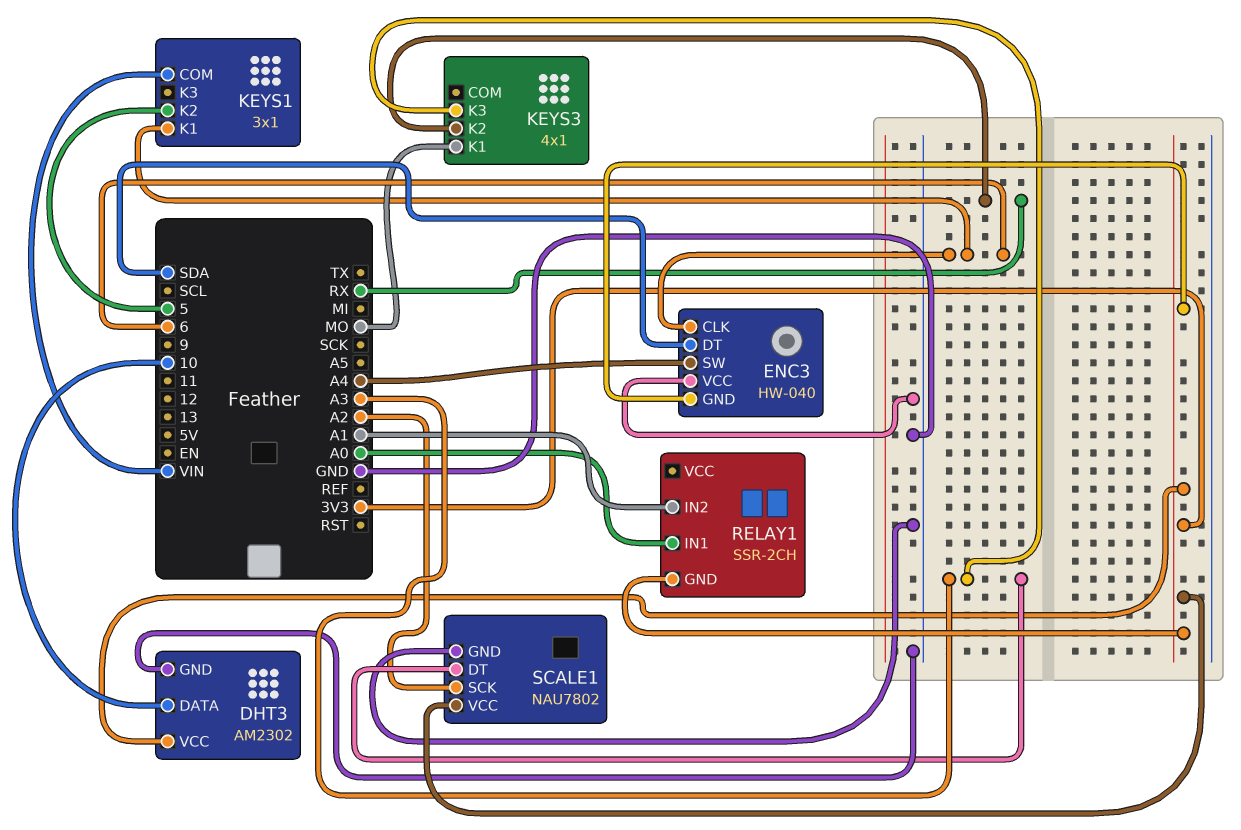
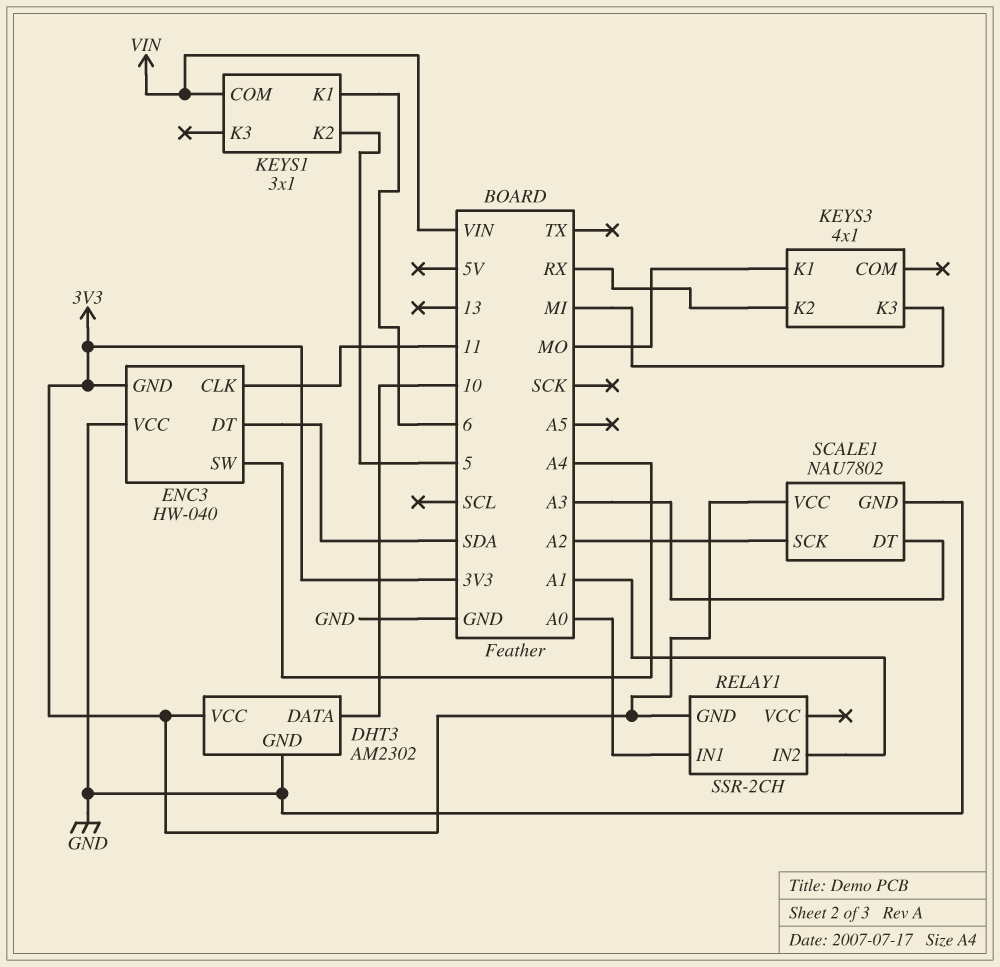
ENC3 pin CLK: 6 -> 11
KEYS3 pin K3: A3 -> MI

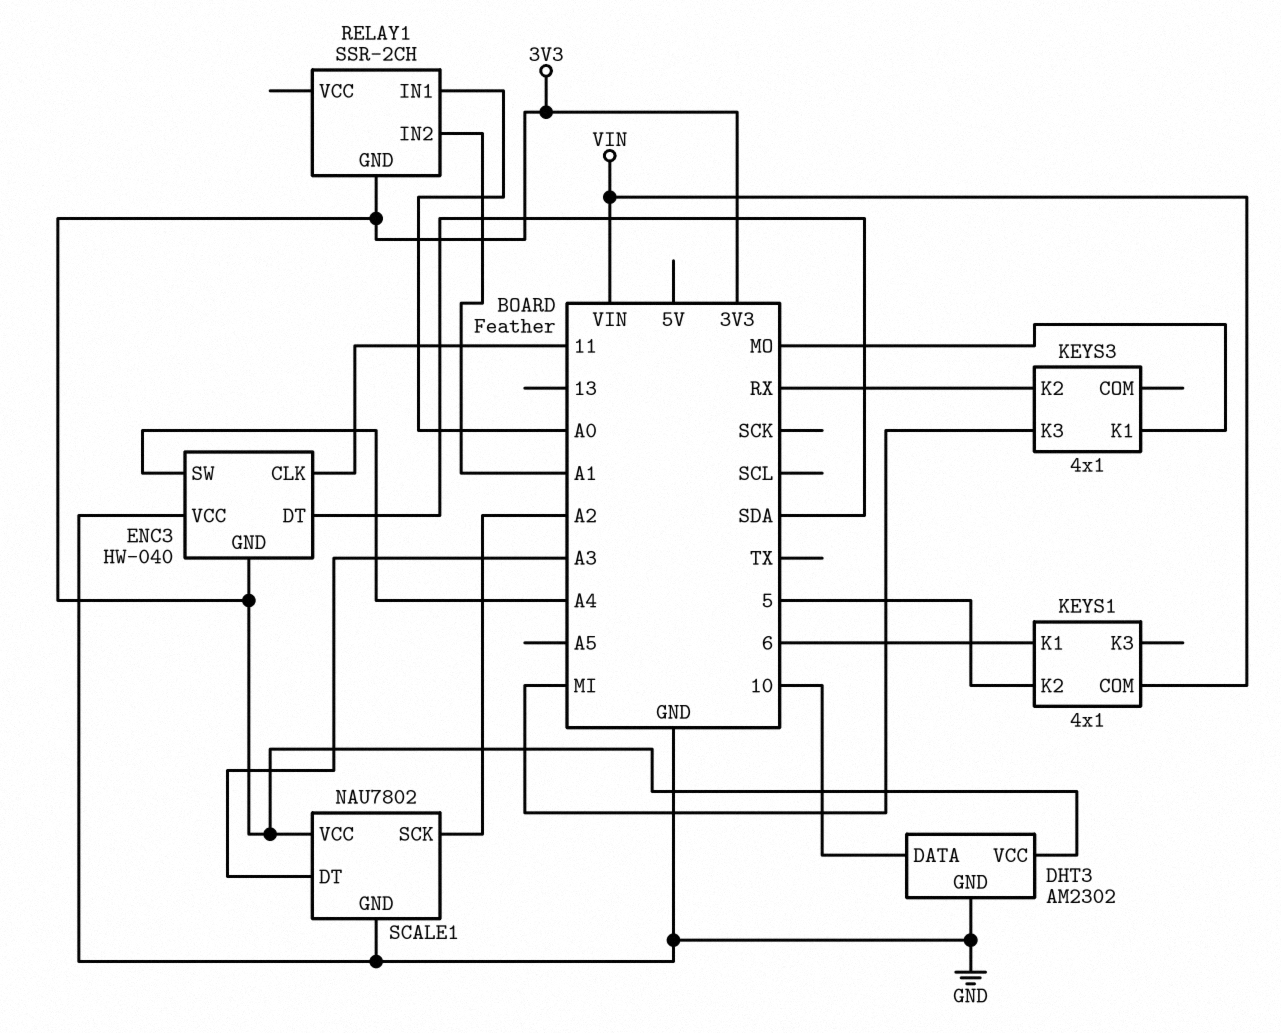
KEYS1: 3x1 -> 4x1

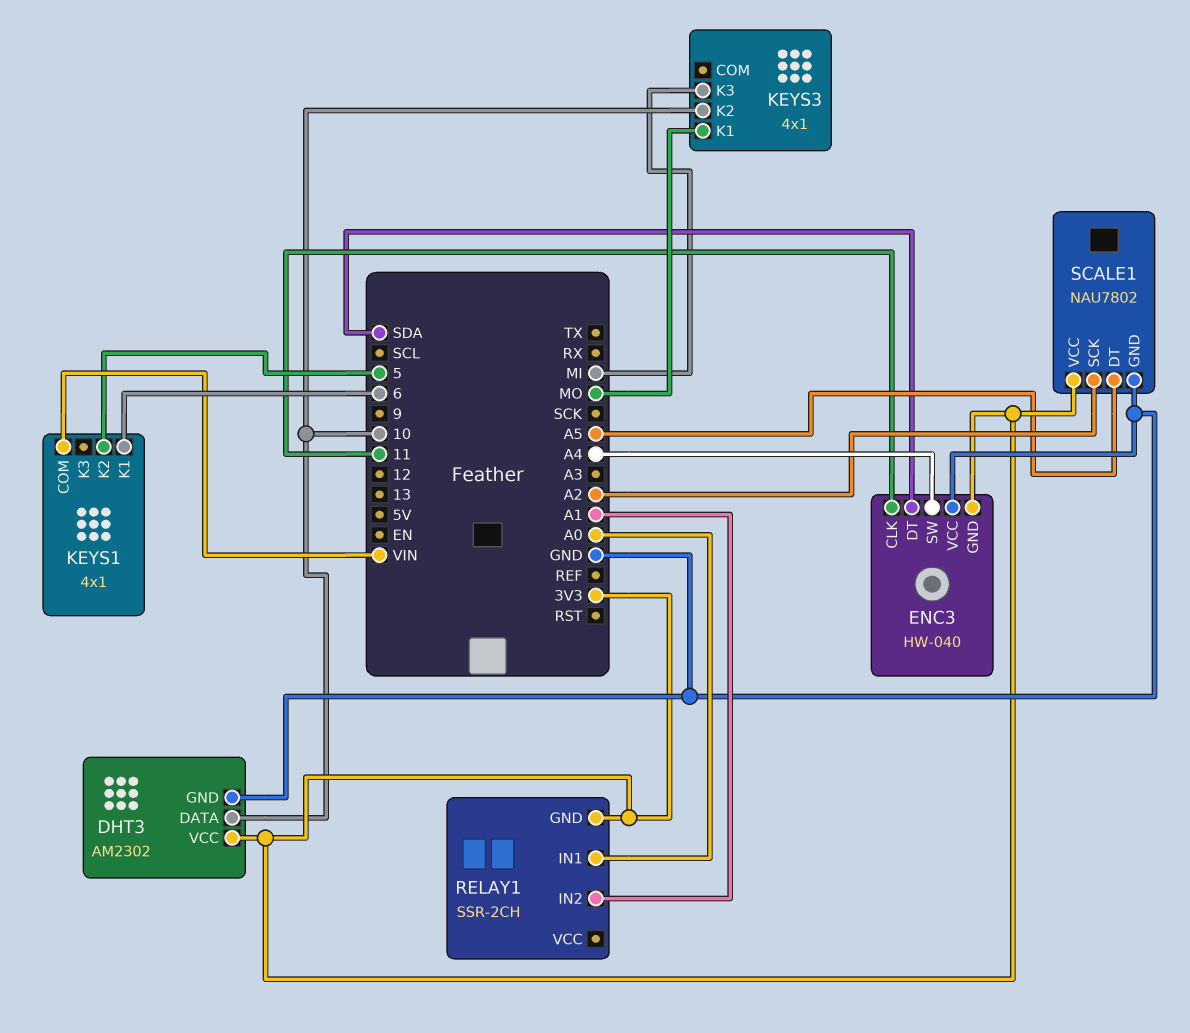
KEYS3 pin K2: RX -> 10
SCALE1 pin DT: A3 -> A5

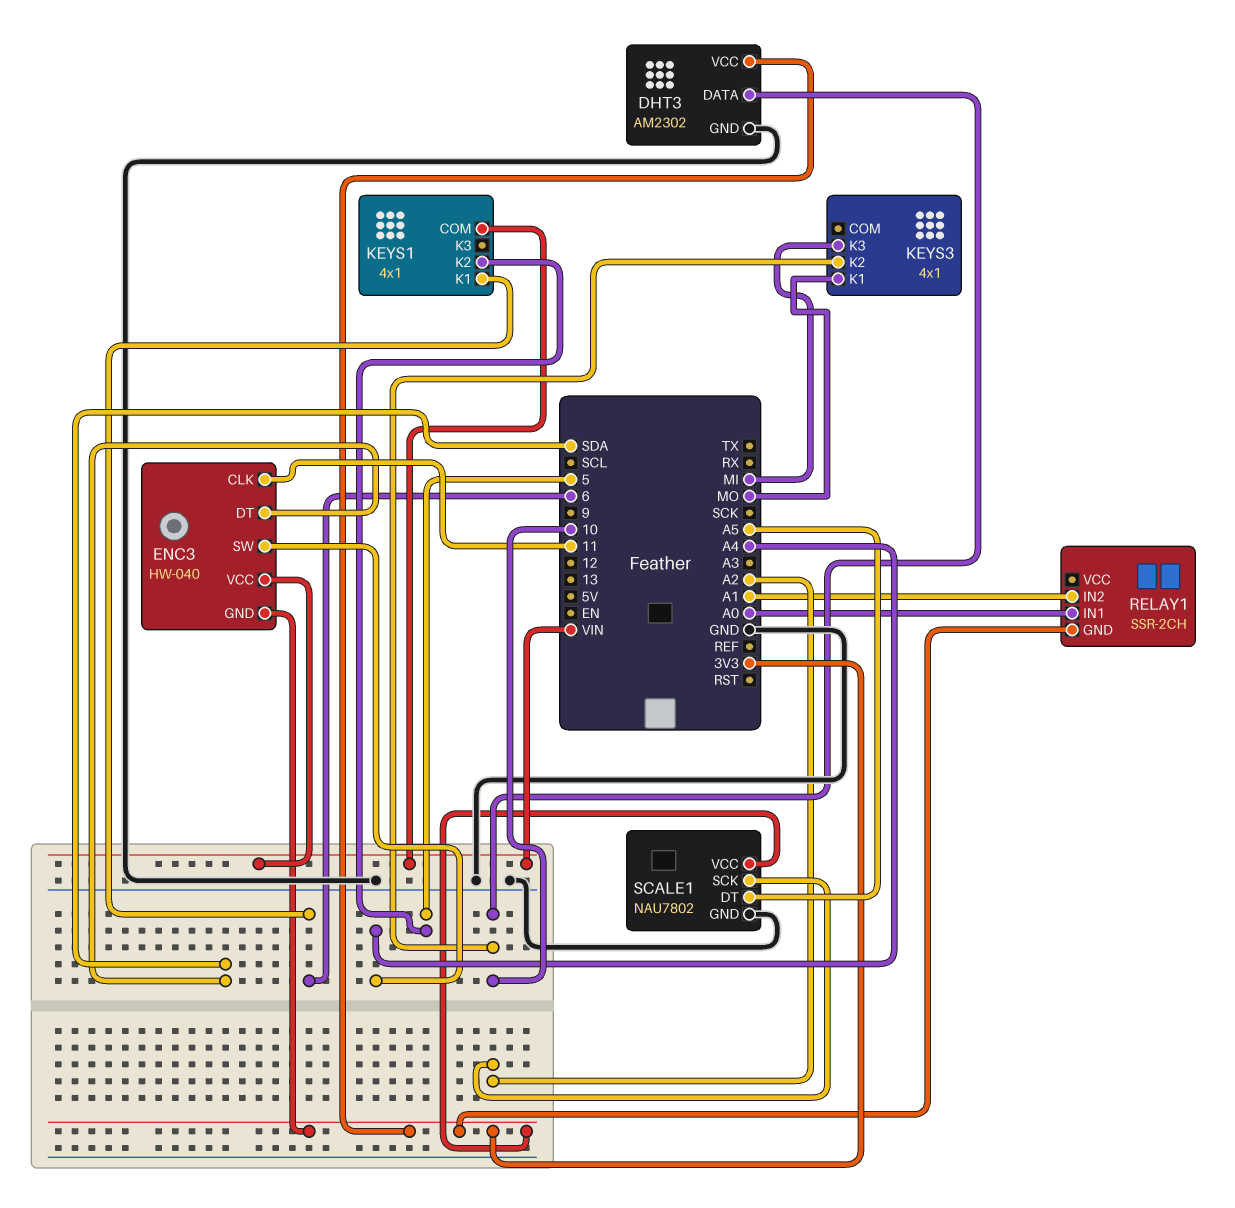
ENC3 pin VCC: GND -> VIN

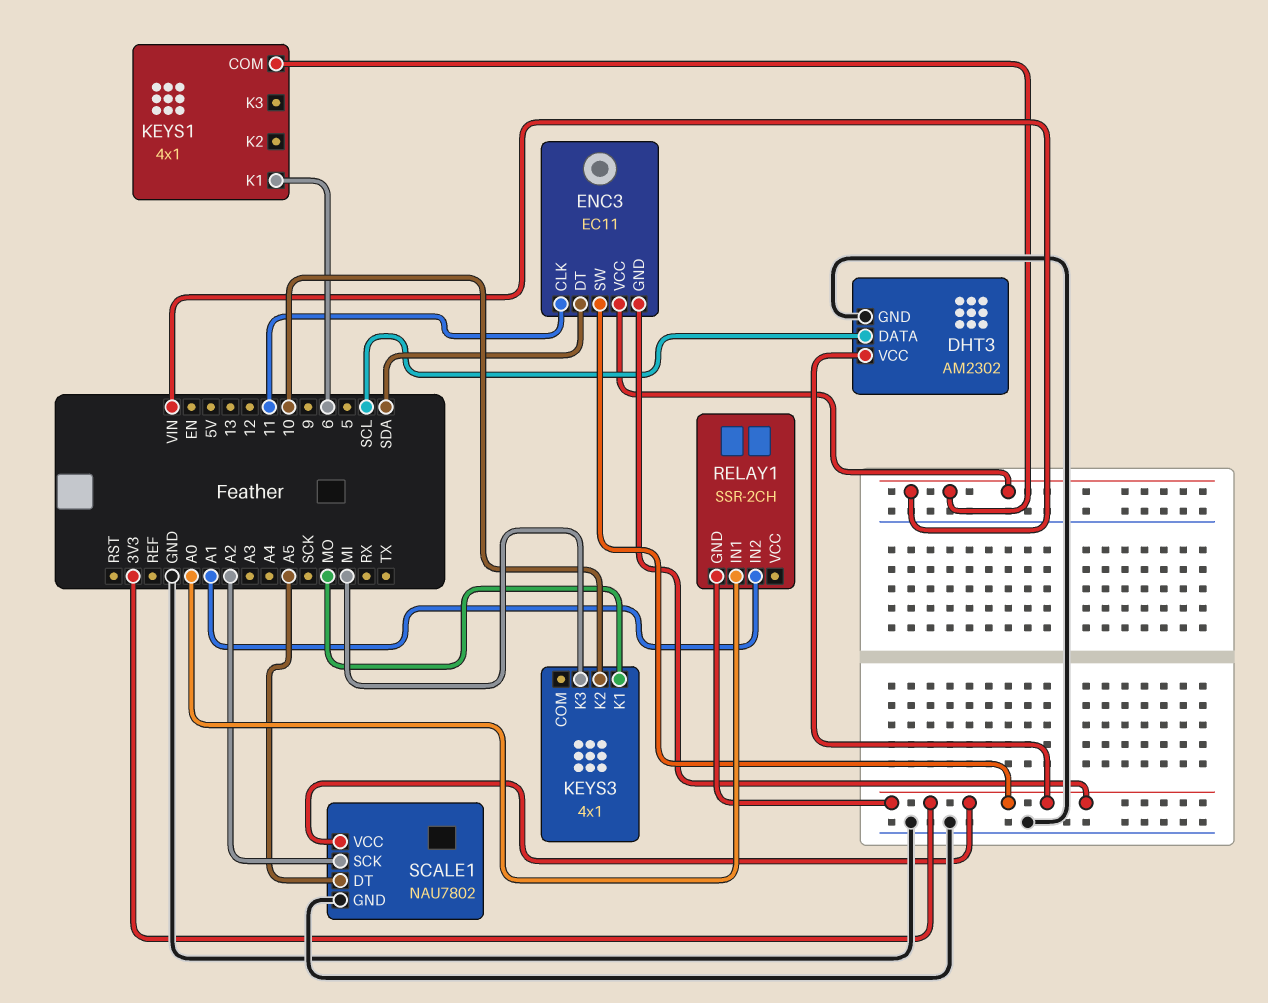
DHT3 pin DATA: 10 -> SCL
ENC3: HW-040 -> EC11
ENC3 pin SW: A4 -> 3V3
KEYS1 pin K2: 5 -> none

